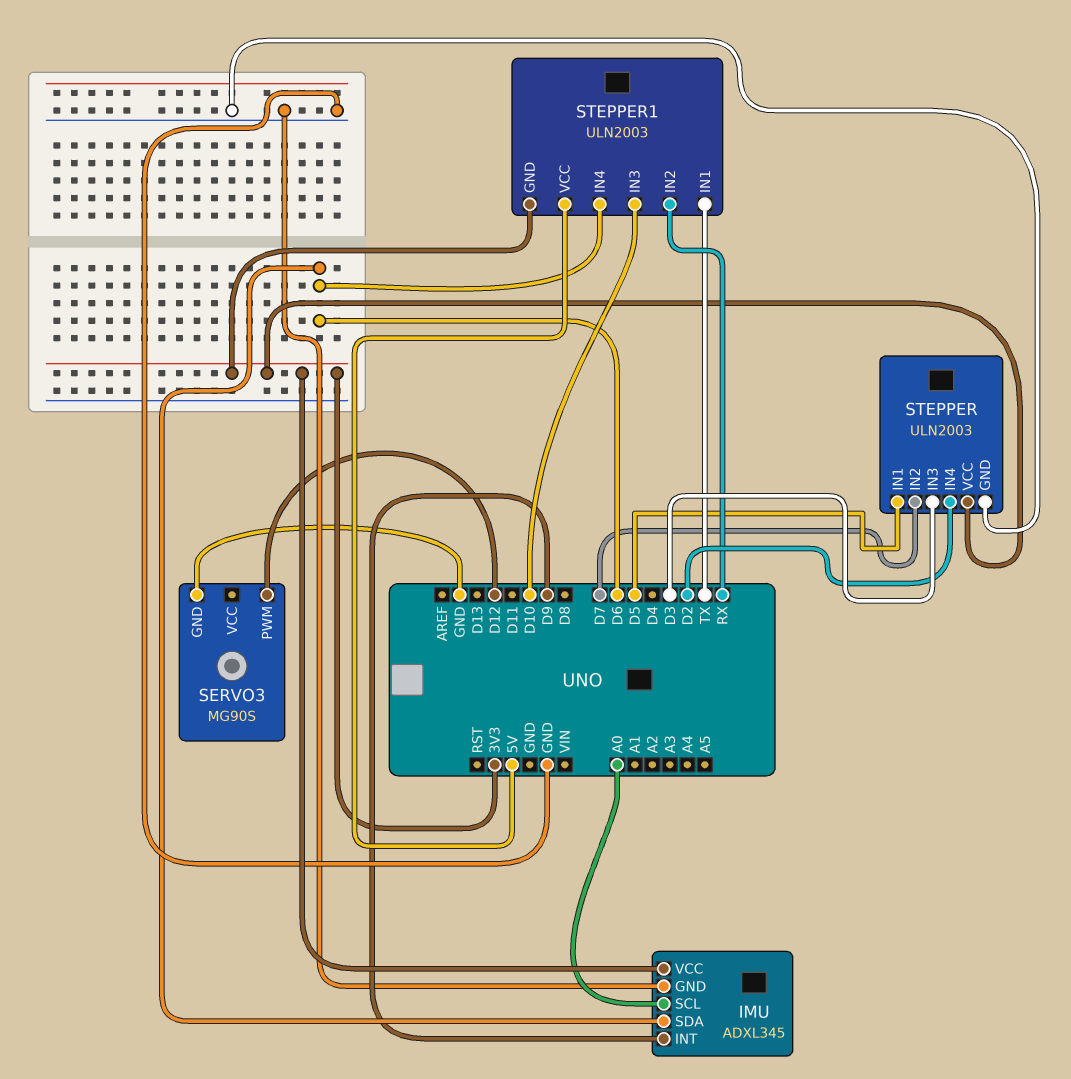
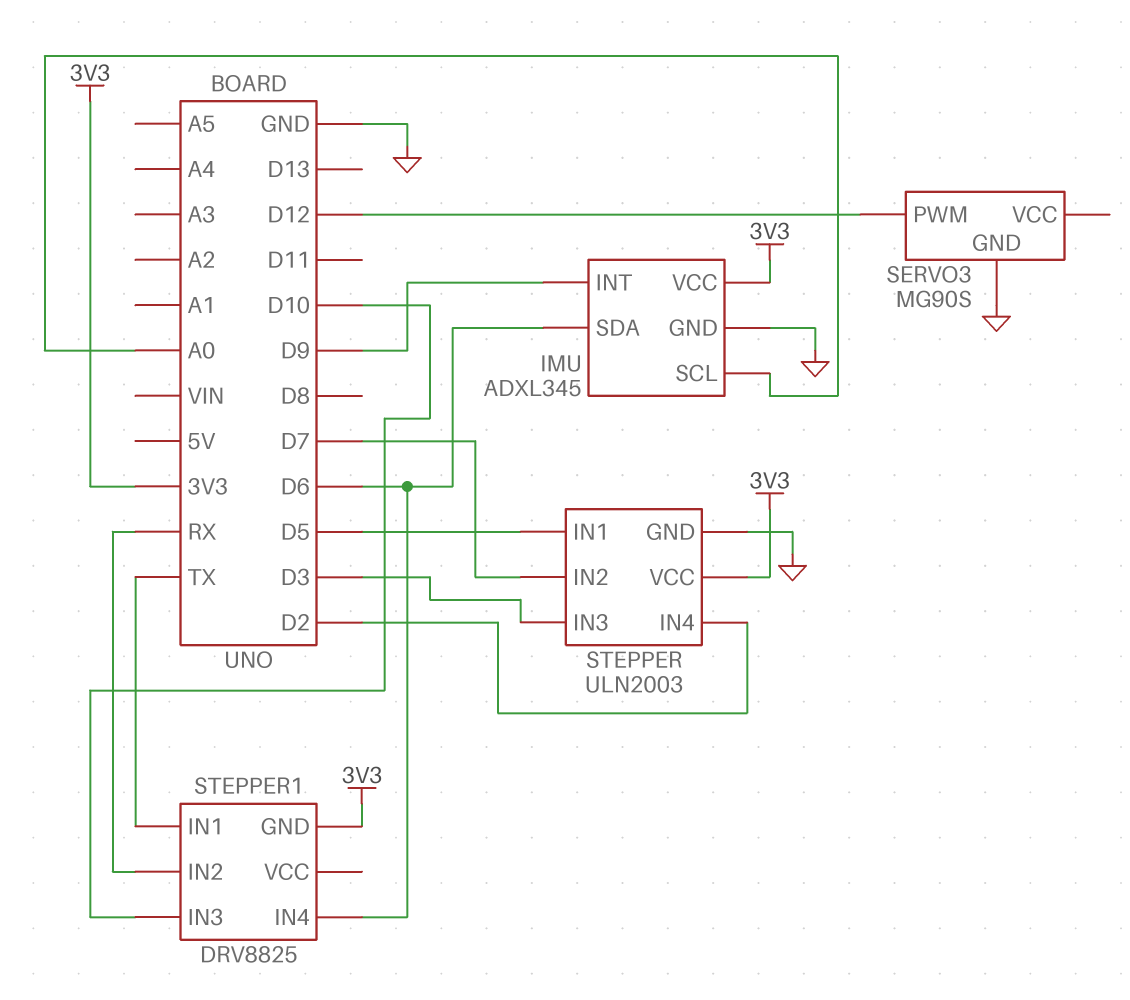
STEPPER1: ULN2003 -> DRV8825
STEPPER1 pin VCC: 5V -> none

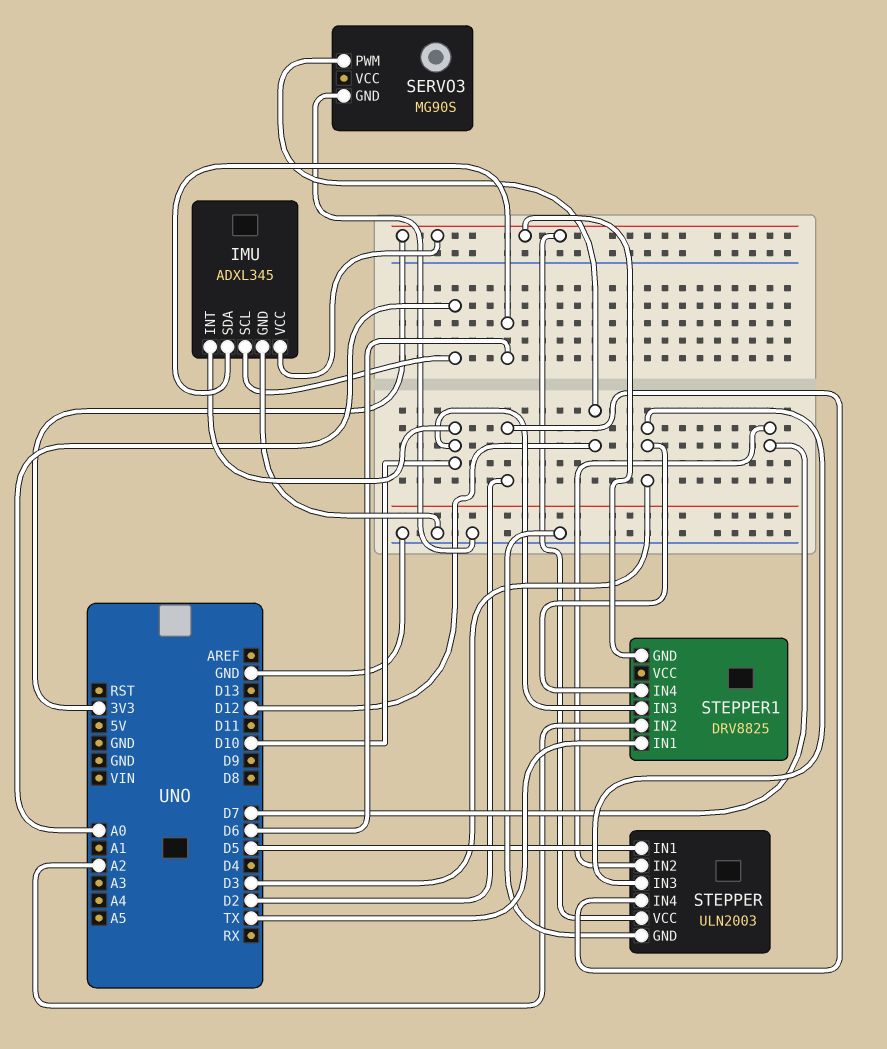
IMU pin INT: D9 -> D10
STEPPER1 pin IN2: RX -> A2
STEPPER1 pin IN4: D6 -> D3

